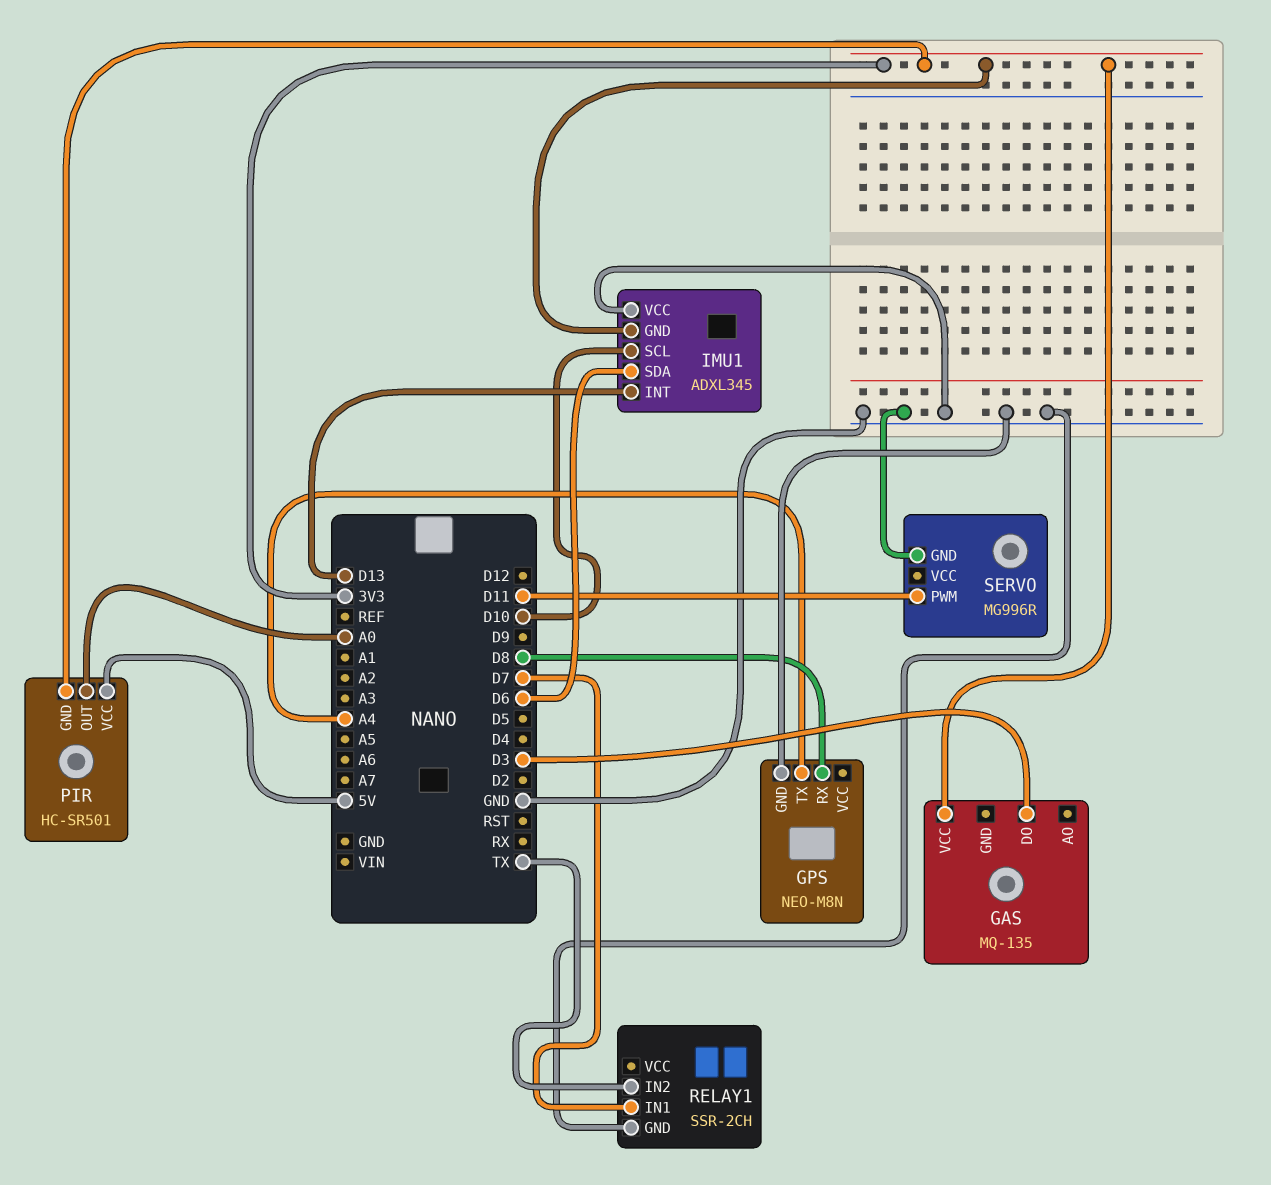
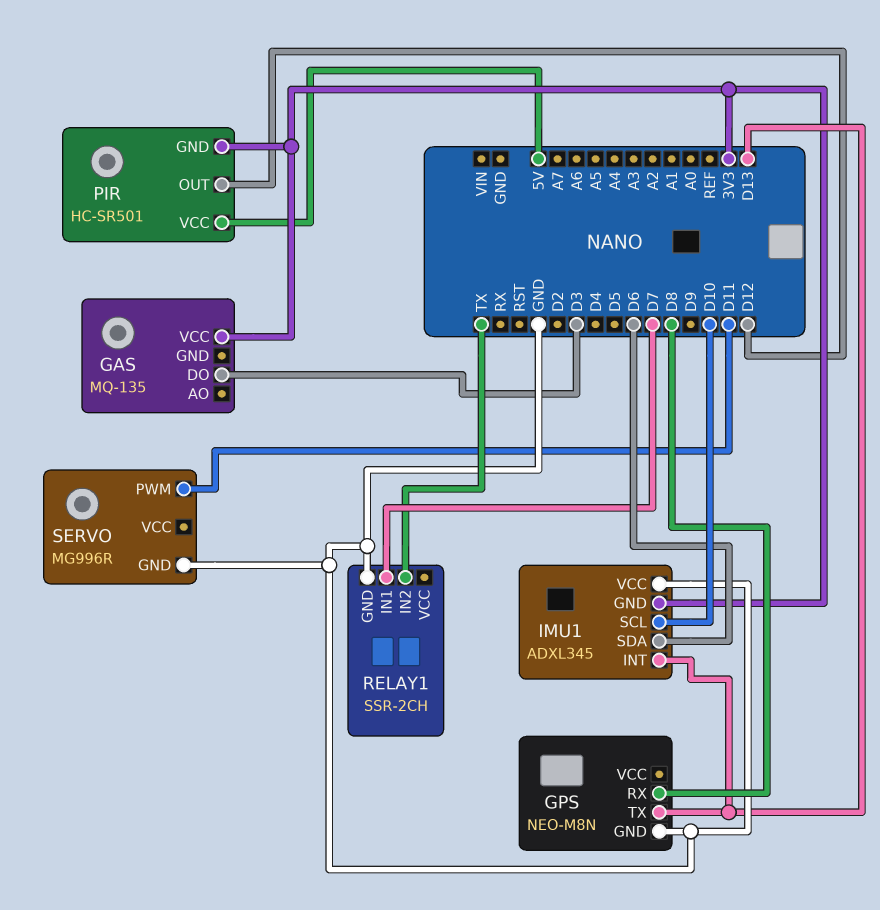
GPS pin TX: A4 -> D13
PIR pin OUT: A0 -> D12

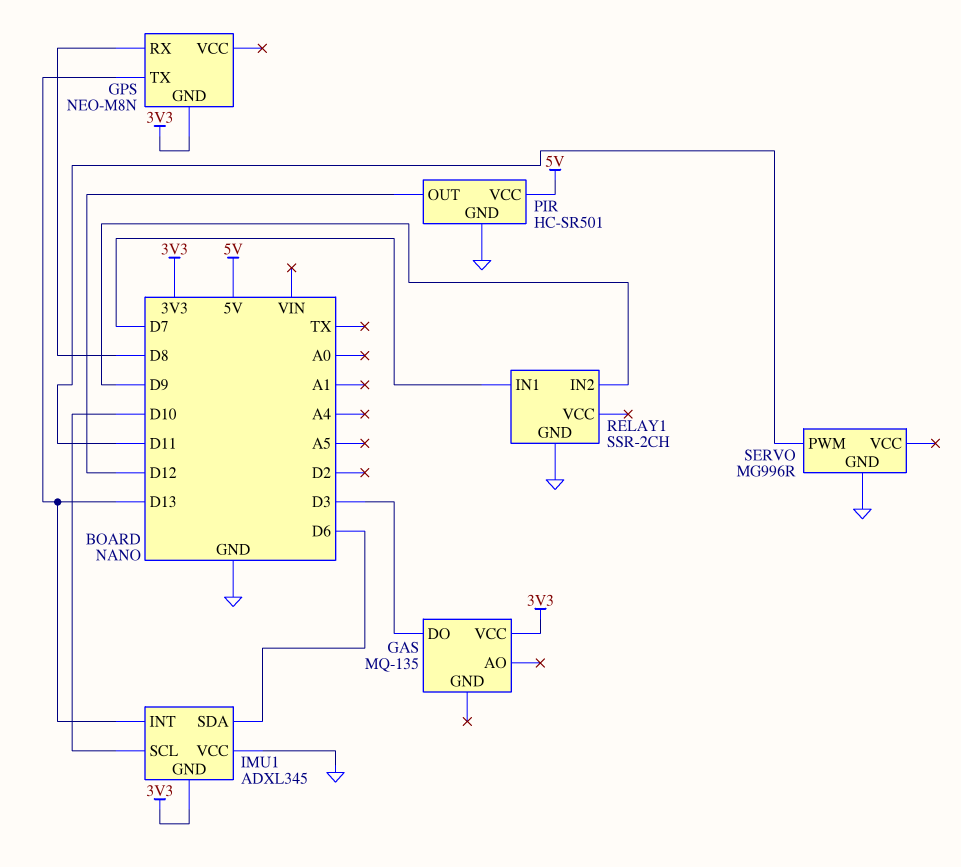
GPS pin GND: GND -> 3V3
PIR pin GND: 3V3 -> GND
RELAY1 pin IN2: TX -> D9

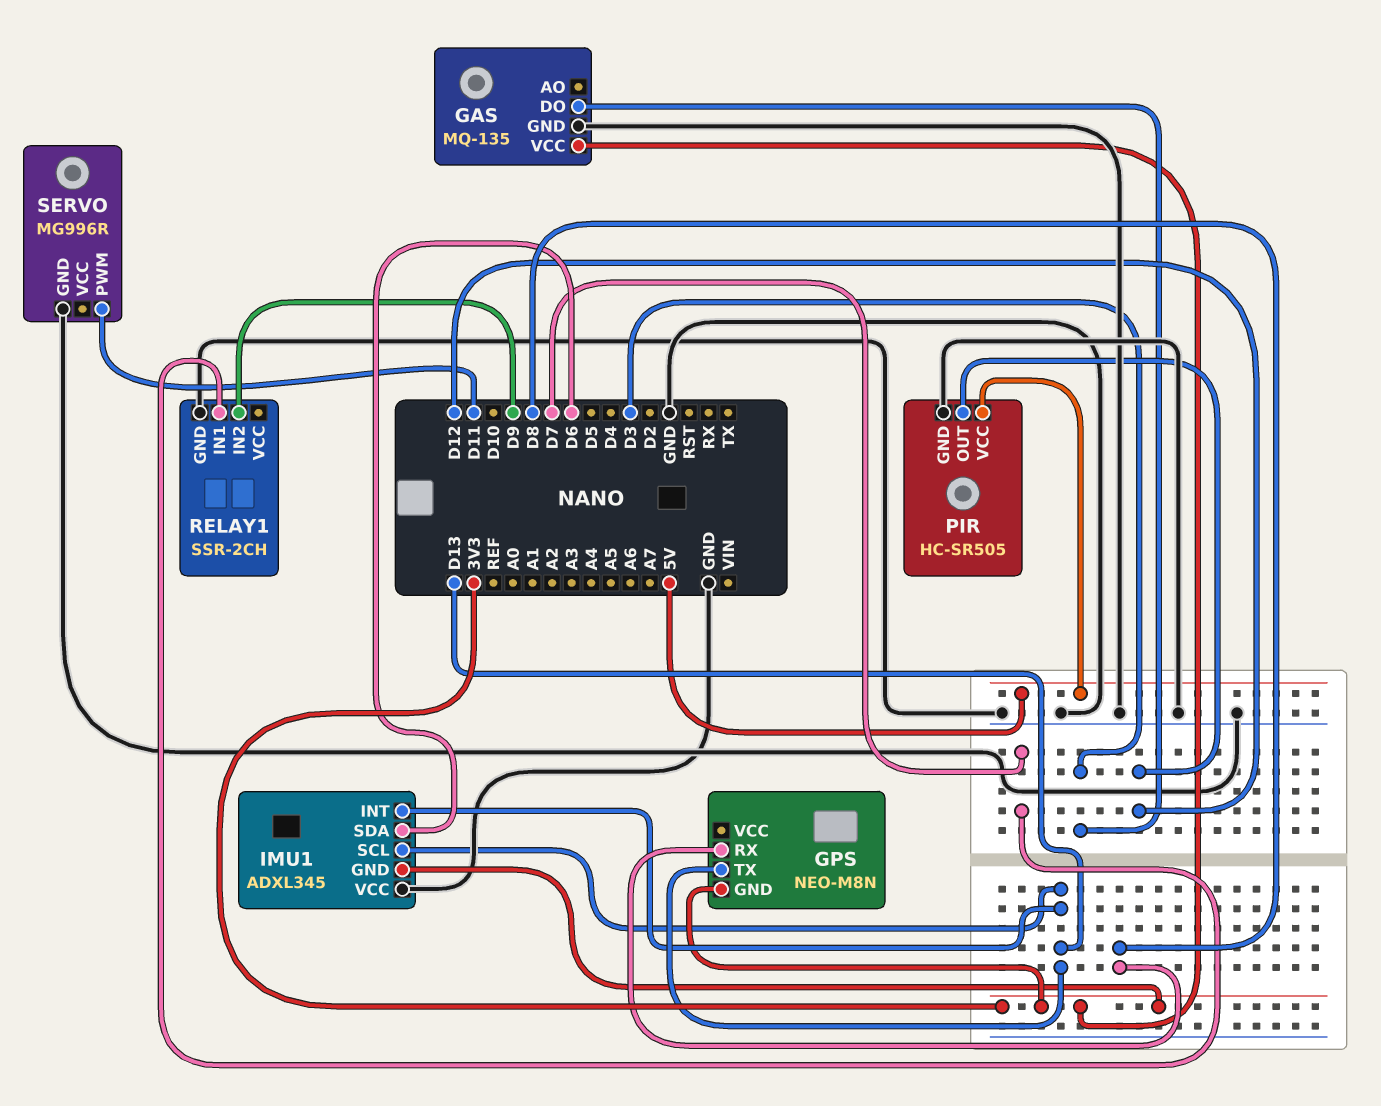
GAS pin GND: none -> GND
IMU1 pin SCL: D10 -> D13
PIR: HC-SR501 -> HC-SR505

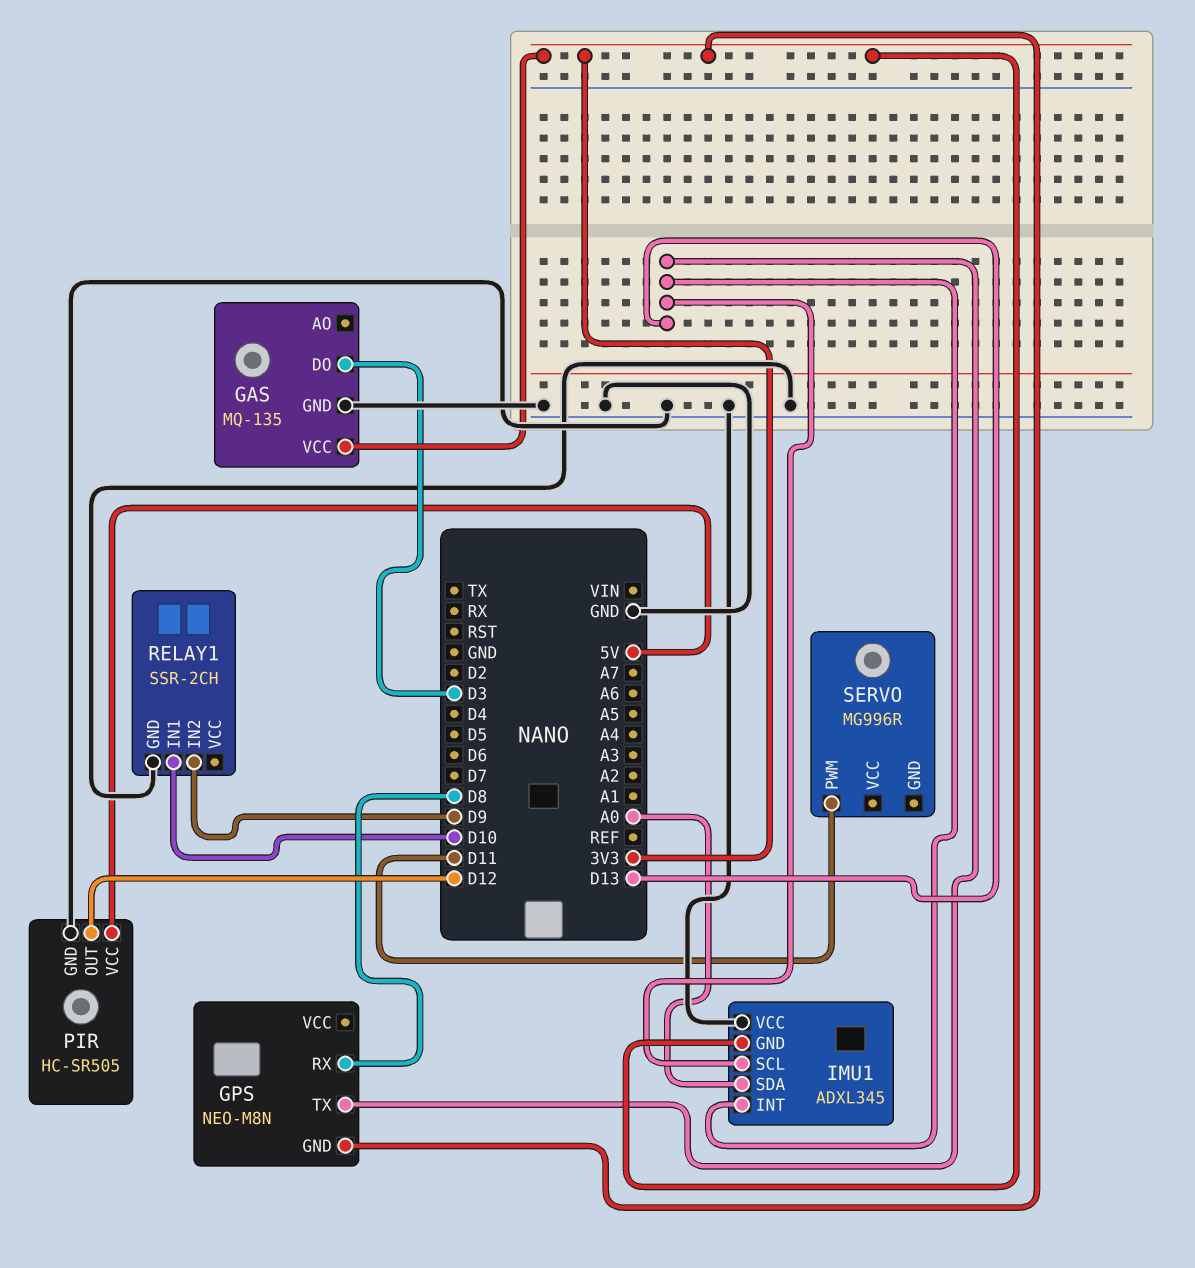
IMU1 pin SDA: D6 -> A0
RELAY1 pin IN1: D7 -> D10
SERVO pin GND: GND -> none

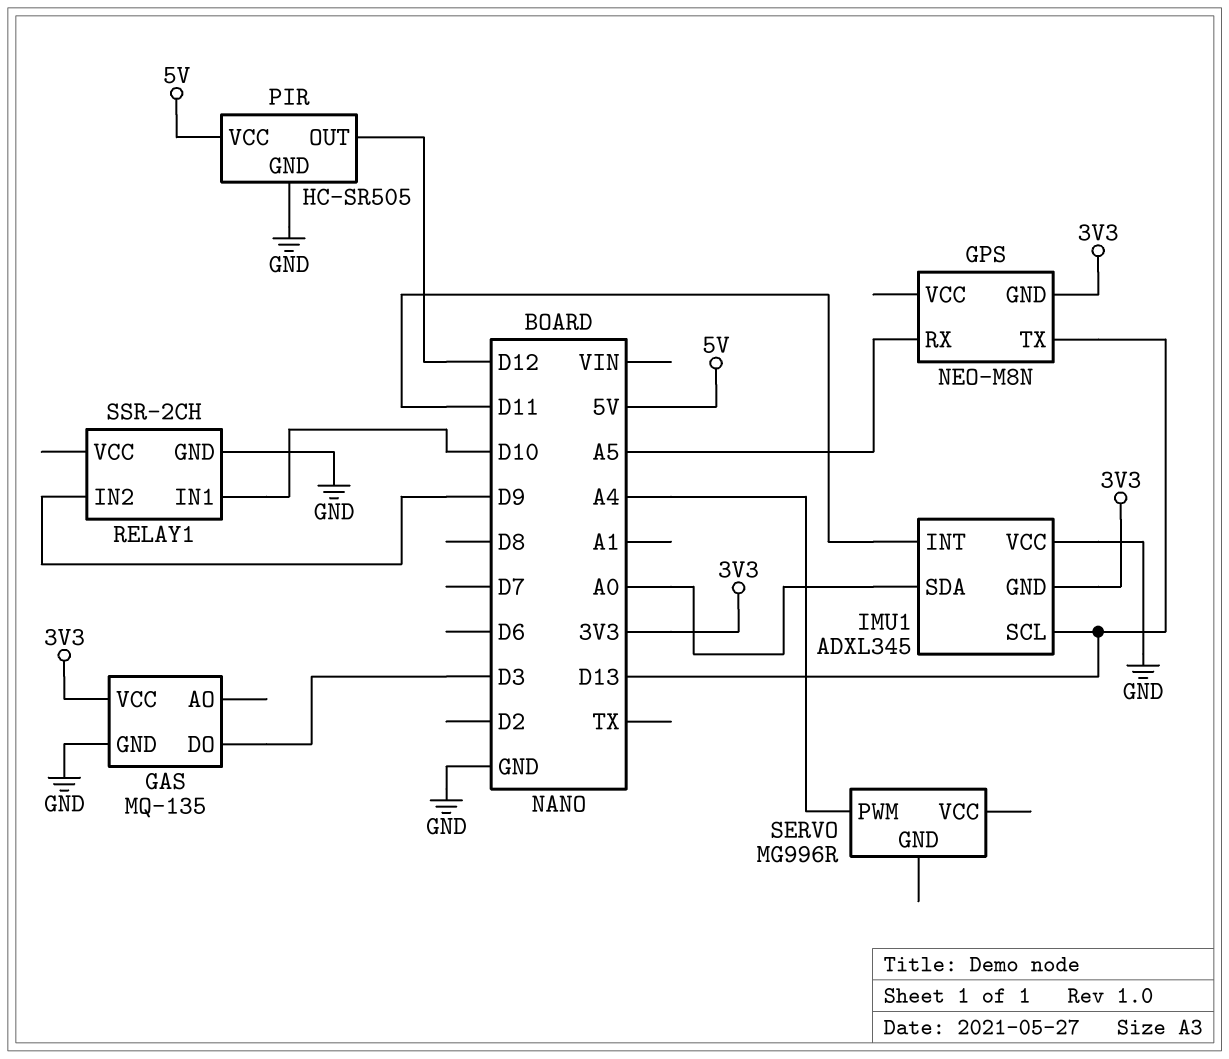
GPS pin RX: D8 -> A5
IMU1 pin INT: D13 -> D11
SERVO pin PWM: D11 -> A4

